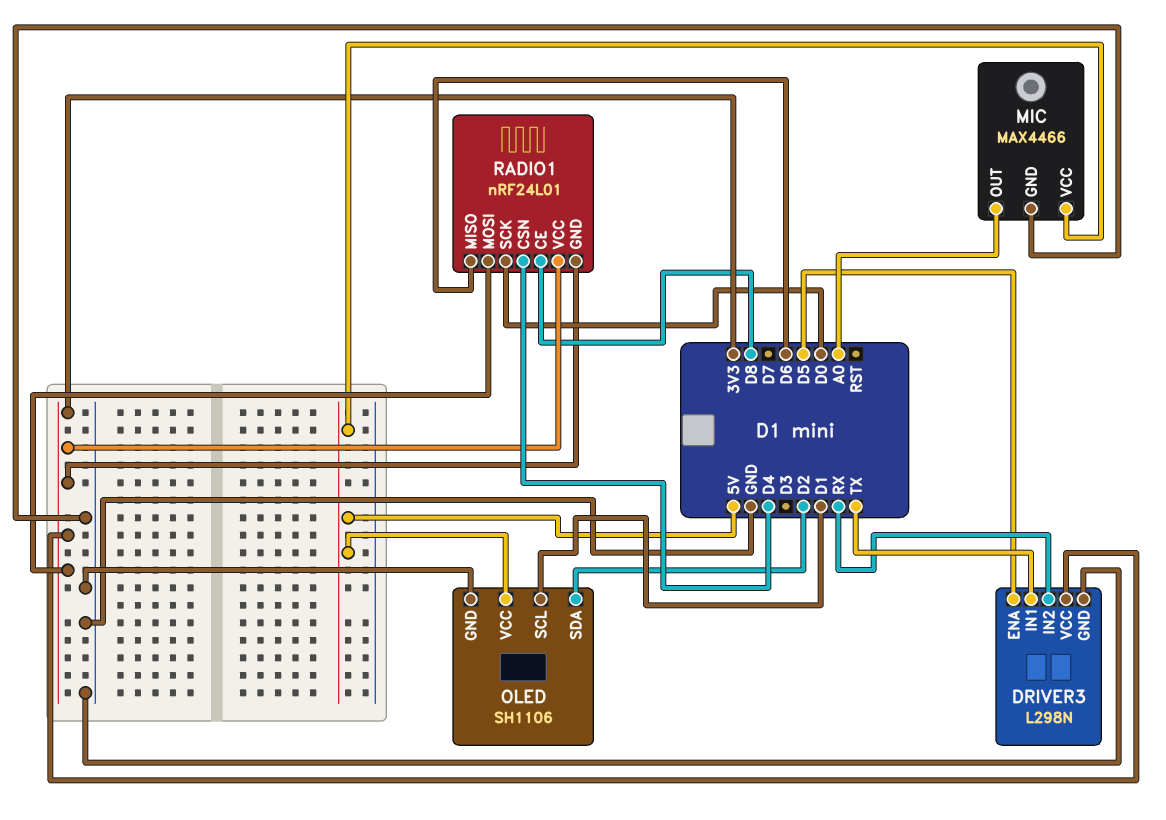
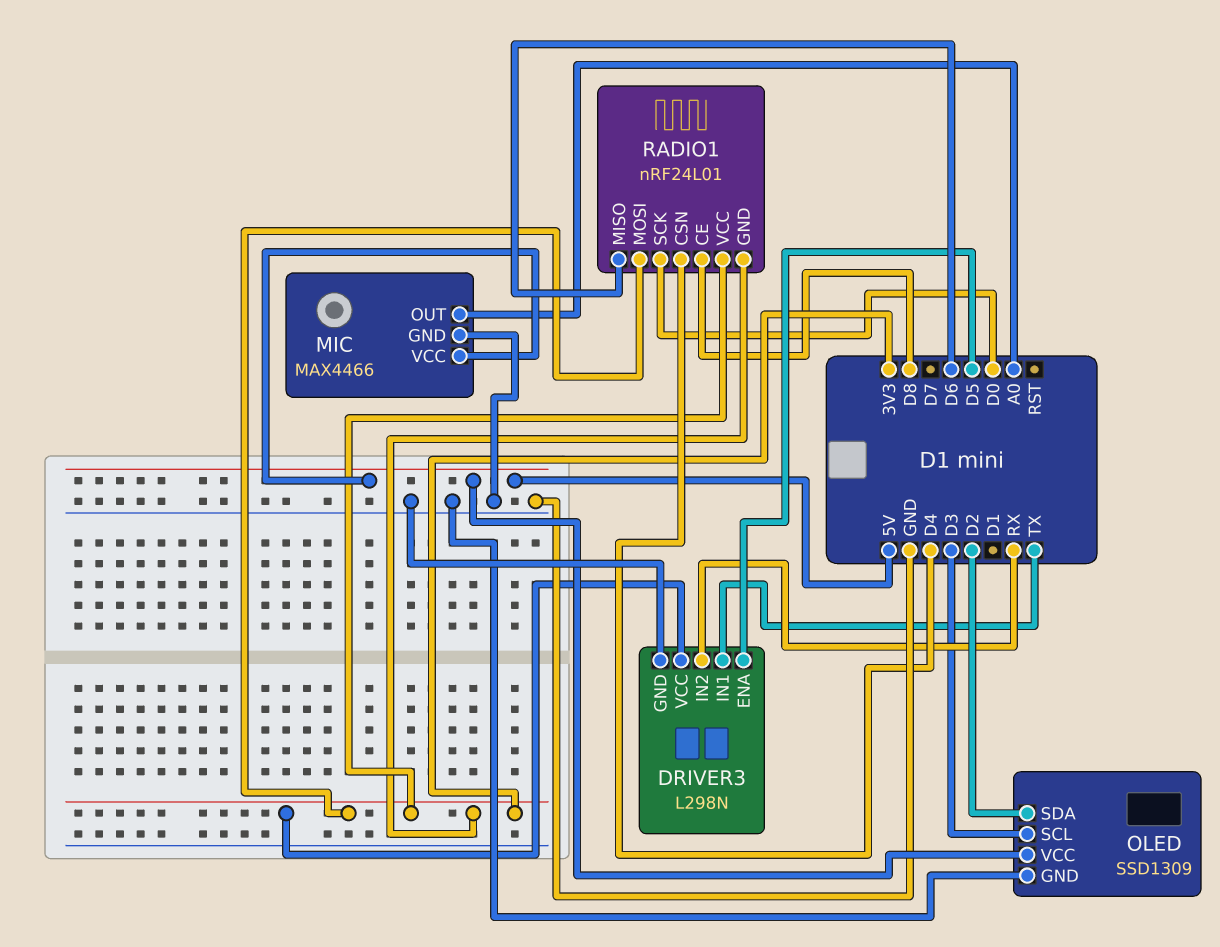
OLED: SH1106 -> SSD1309
OLED pin SCL: D1 -> D3

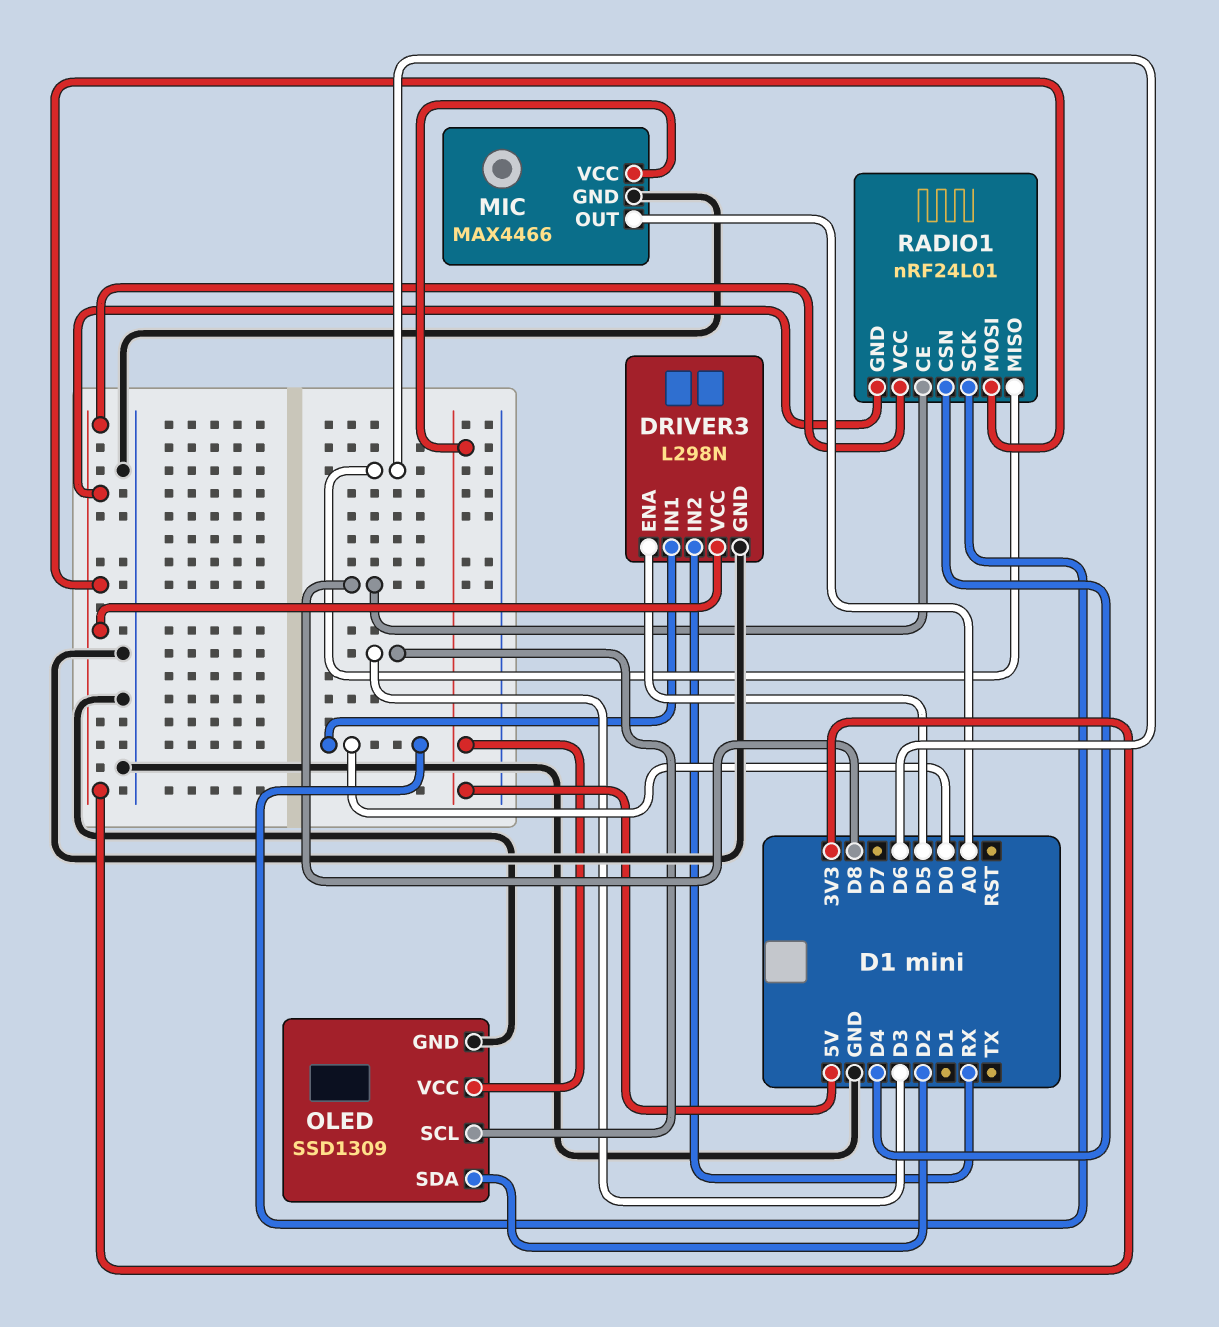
DRIVER3 pin IN1: TX -> D0

